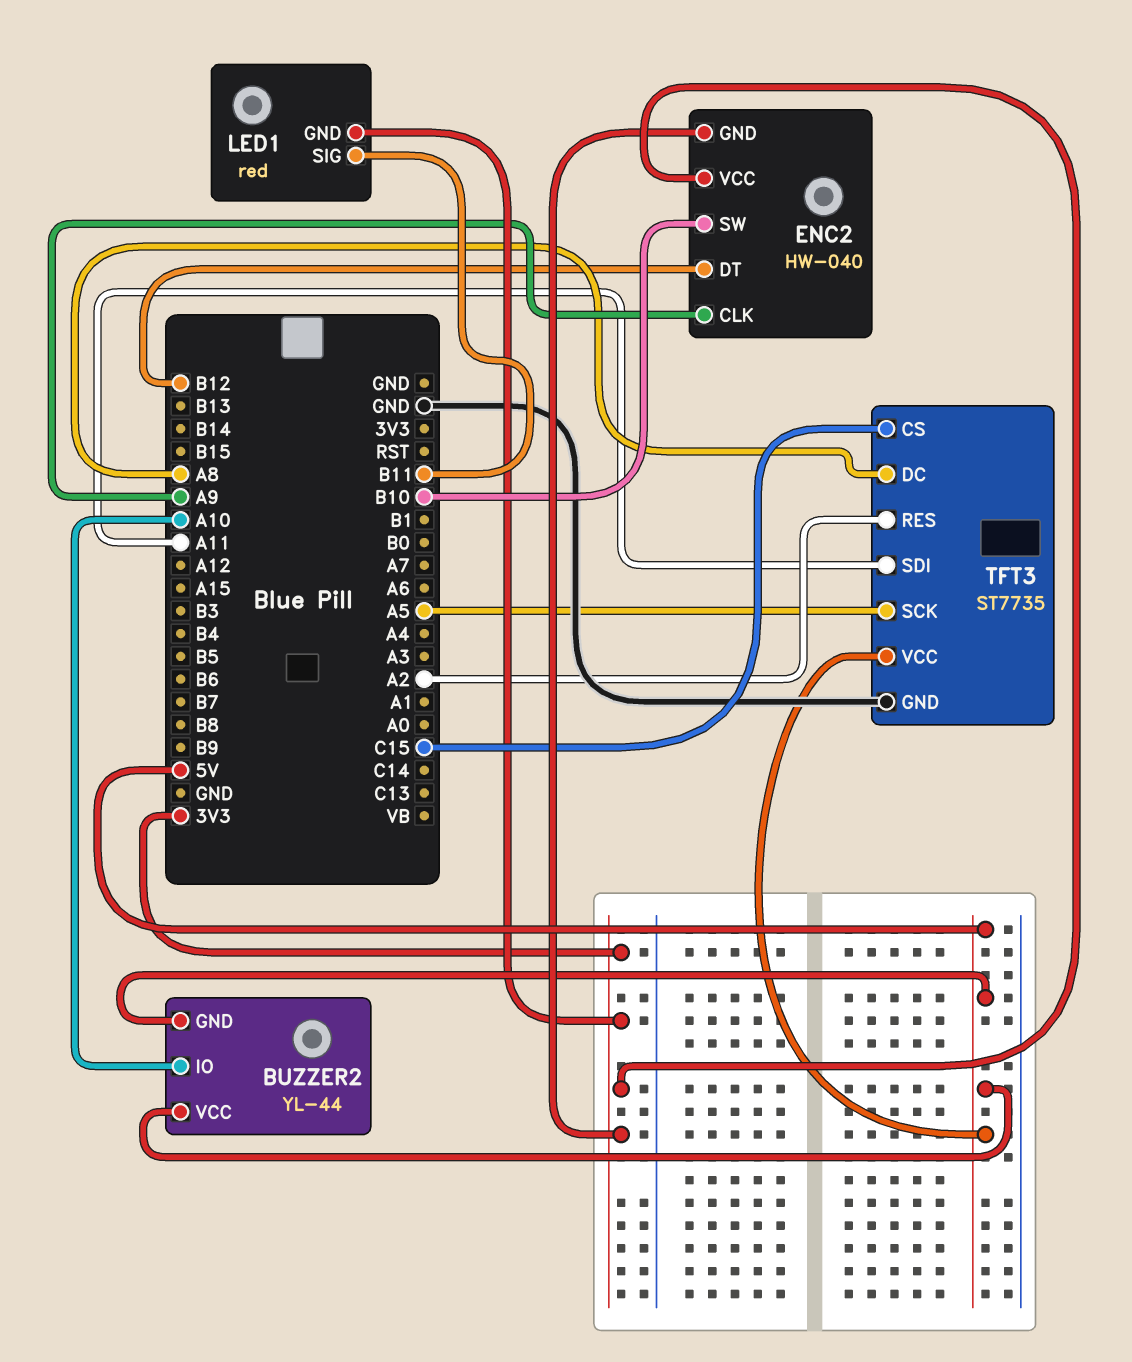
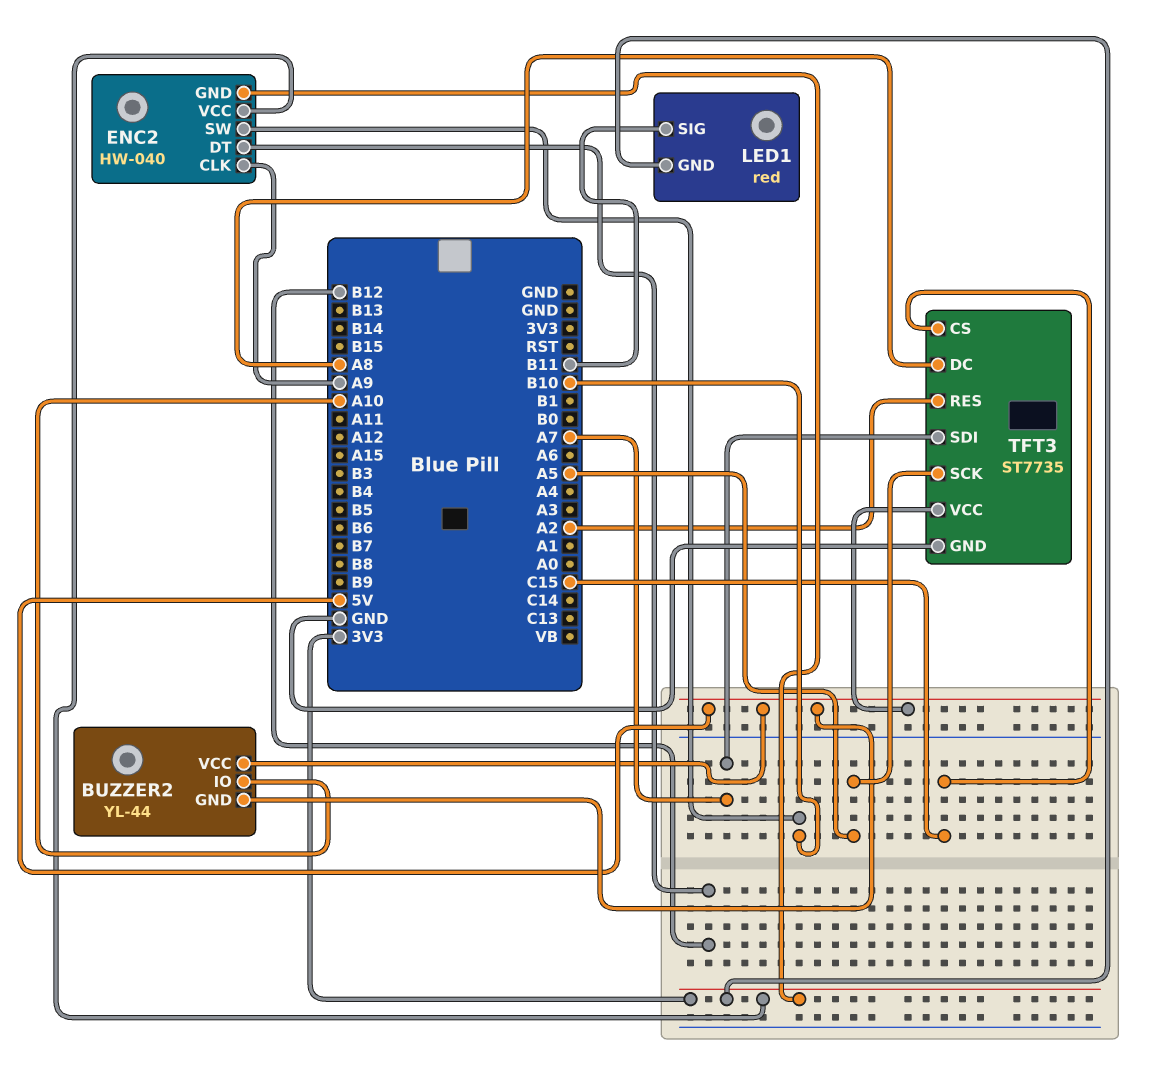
TFT3 pin SDI: A11 -> A7

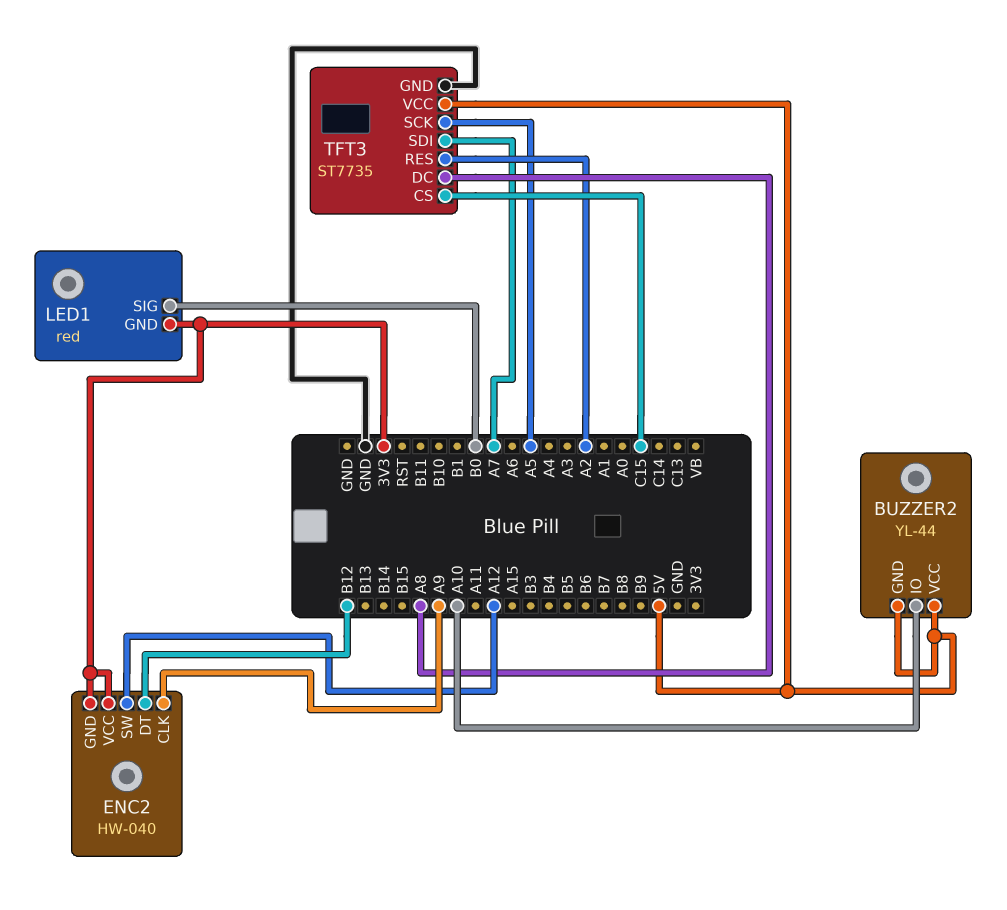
ENC2 pin SW: B10 -> A12
LED1 pin SIG: B11 -> B0

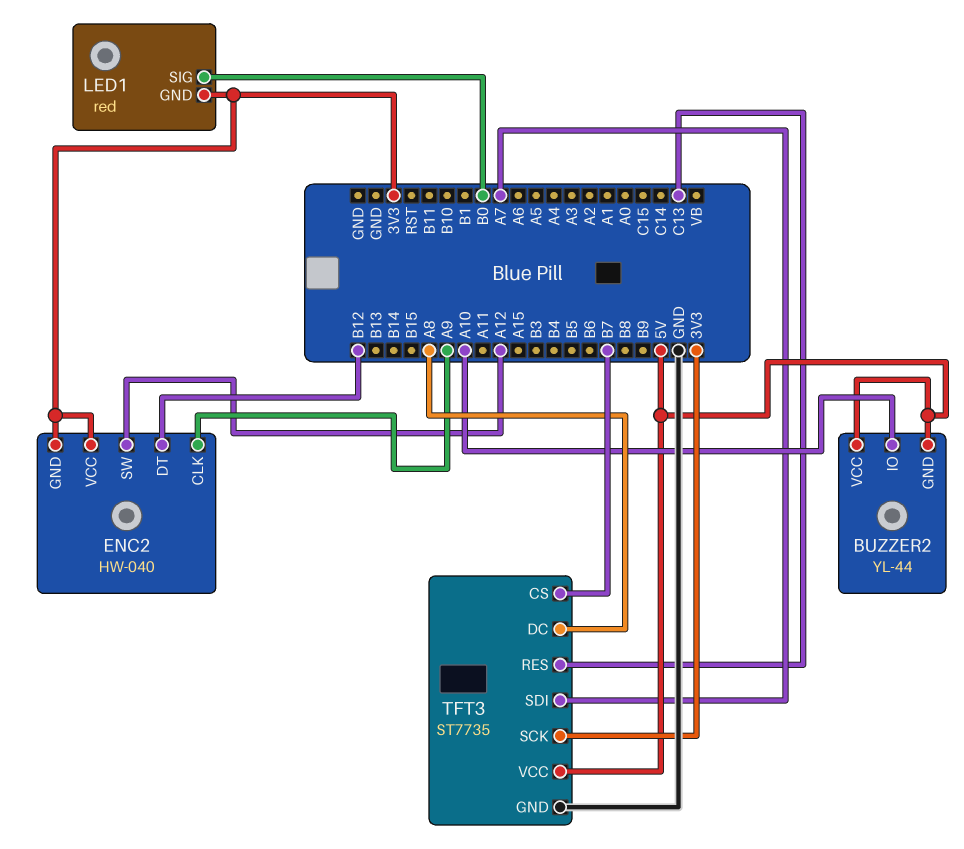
TFT3 pin CS: C15 -> B7
TFT3 pin RES: A2 -> C13
TFT3 pin SCK: A5 -> 3V3

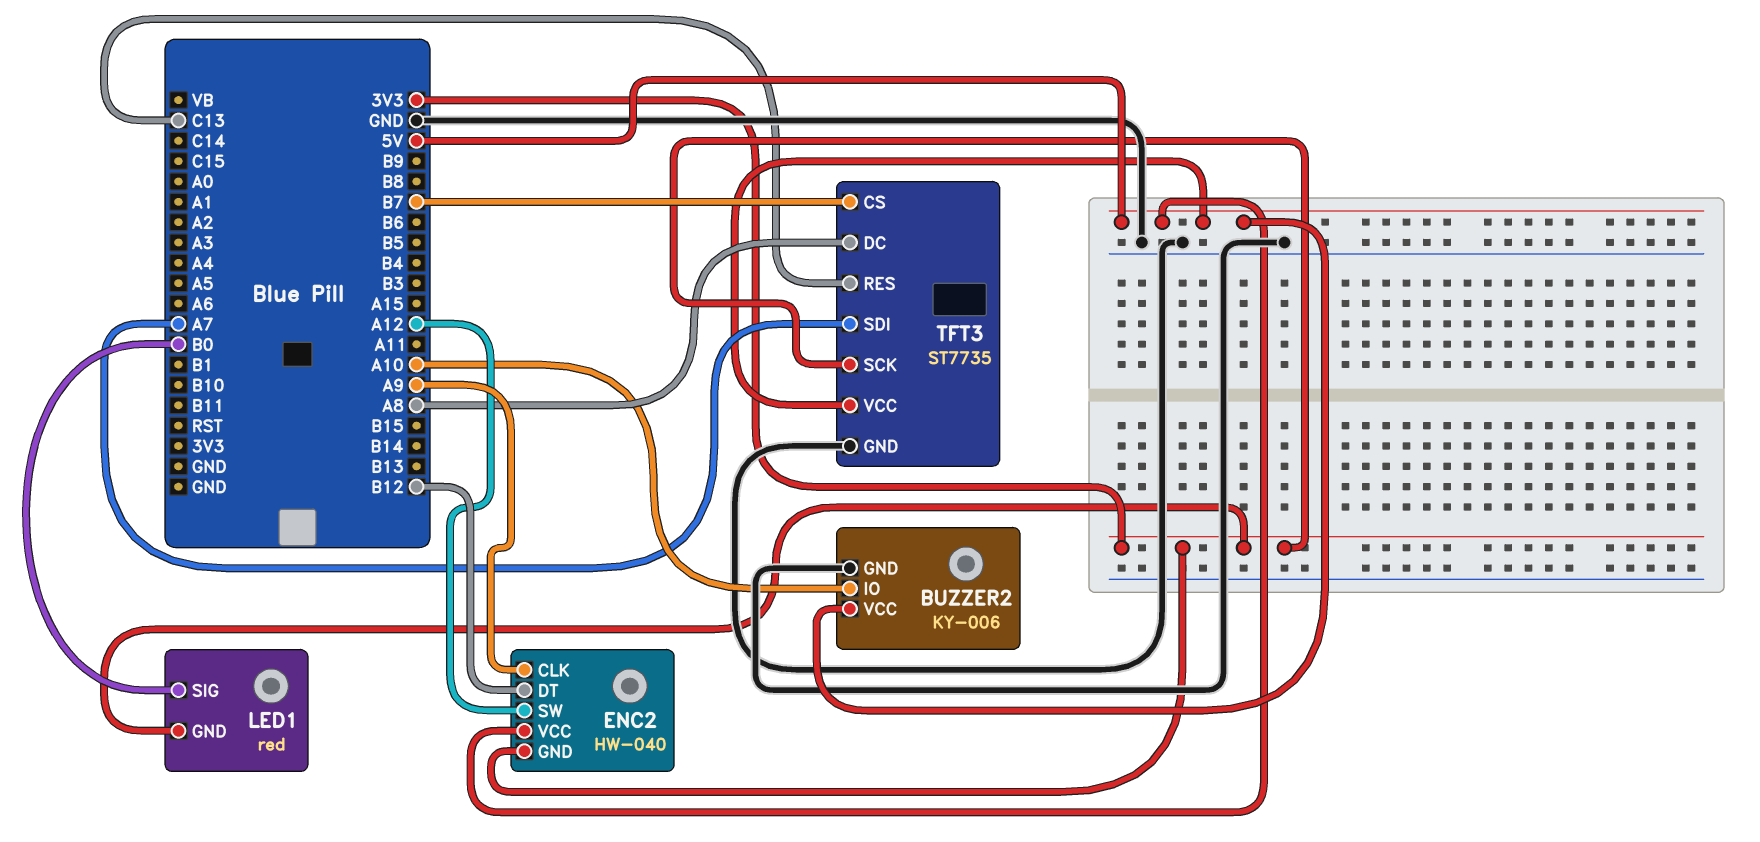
BUZZER2: YL-44 -> KY-006
BUZZER2 pin GND: 5V -> GND
ENC2 pin VCC: 3V3 -> 5V

